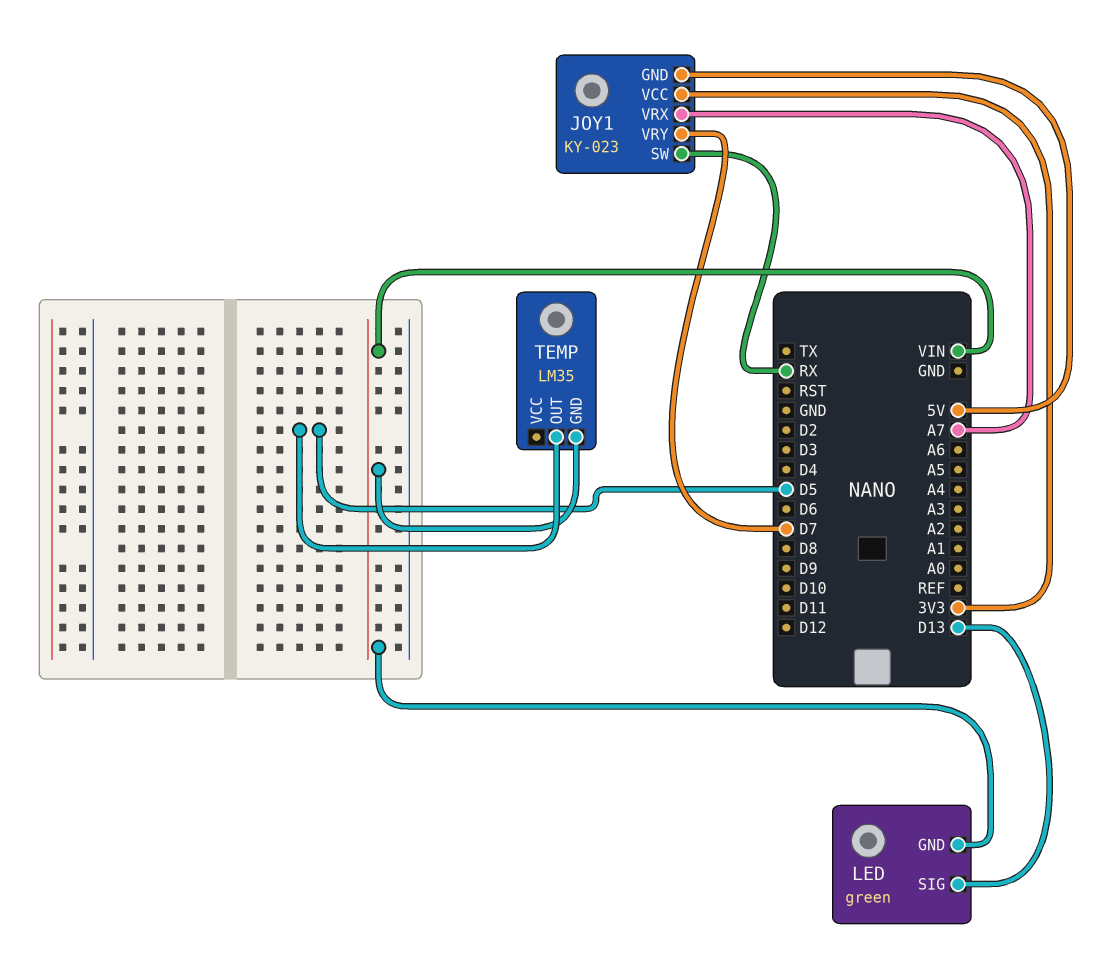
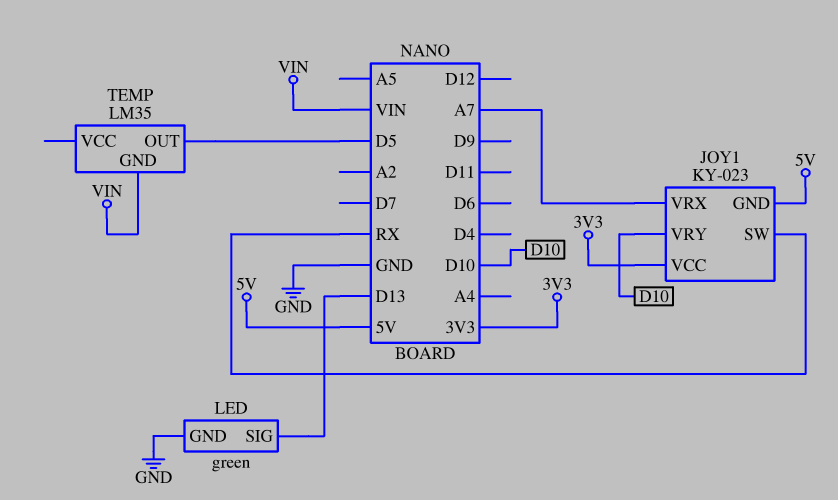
JOY1 pin VRY: D7 -> D10
LED pin GND: VIN -> GND

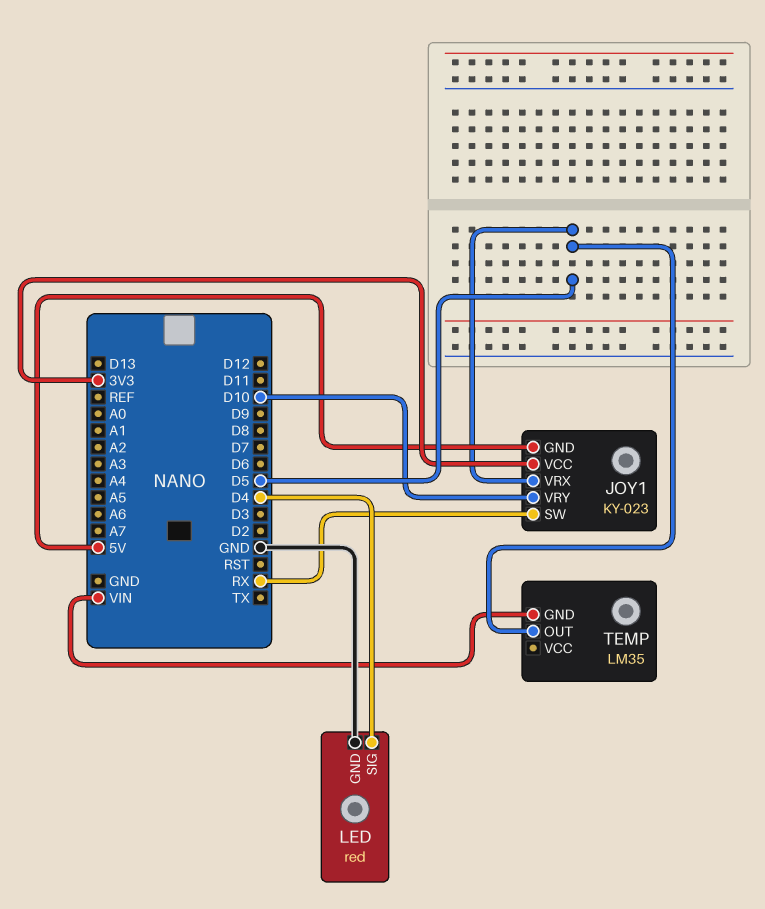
JOY1 pin VRX: A7 -> D5
LED: green -> red
LED pin SIG: D13 -> D4

